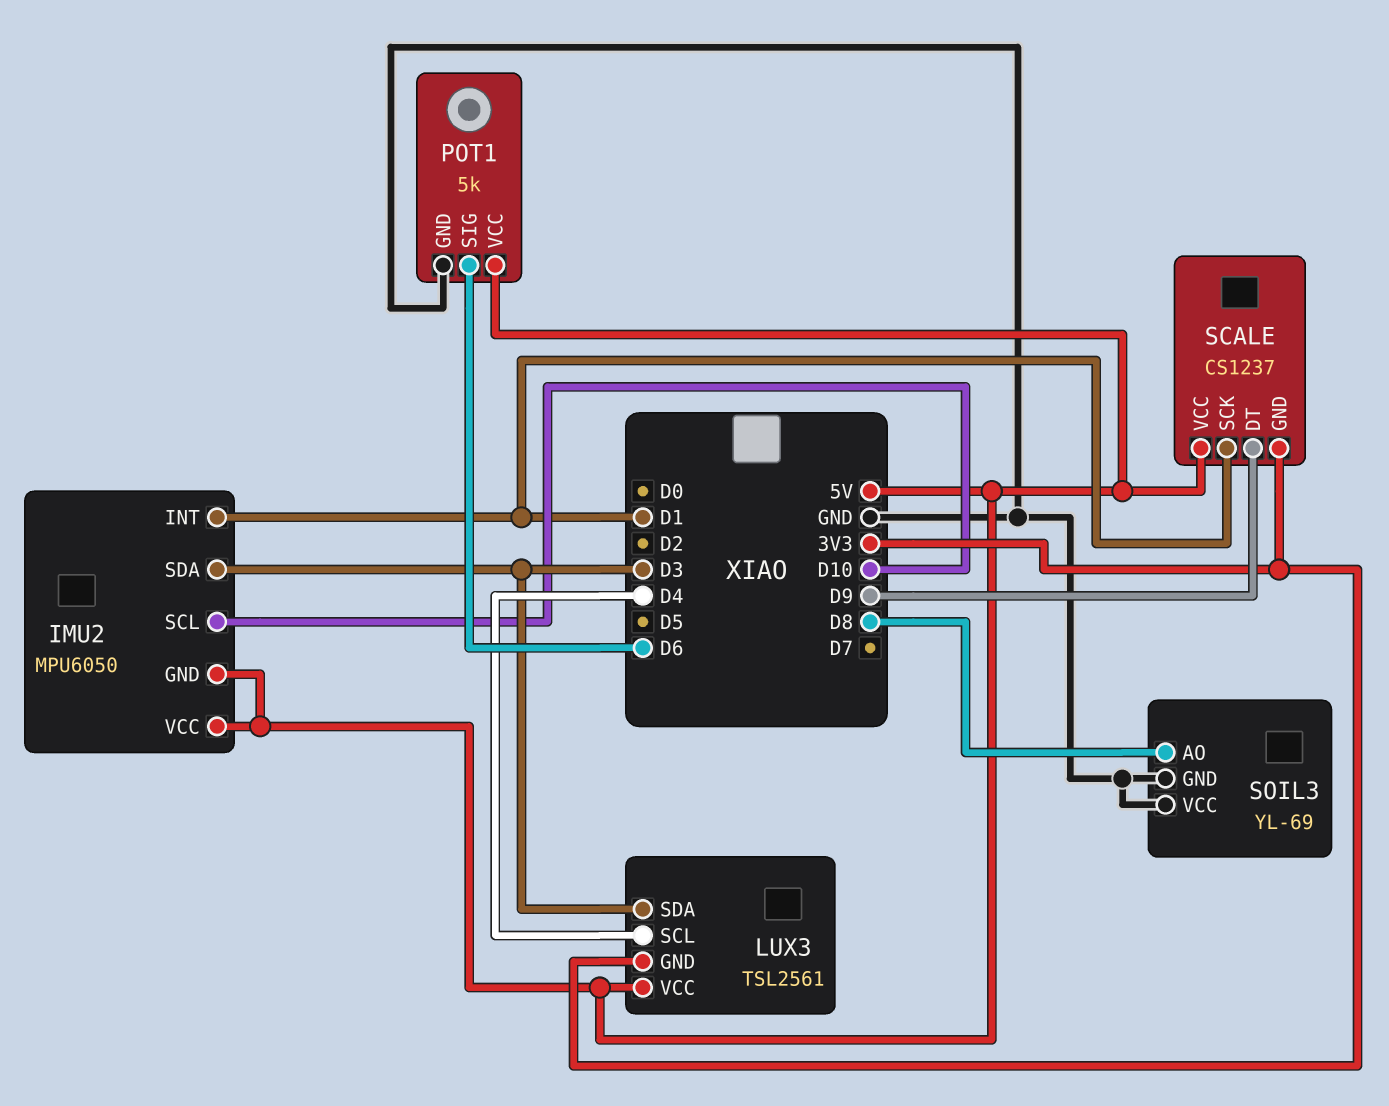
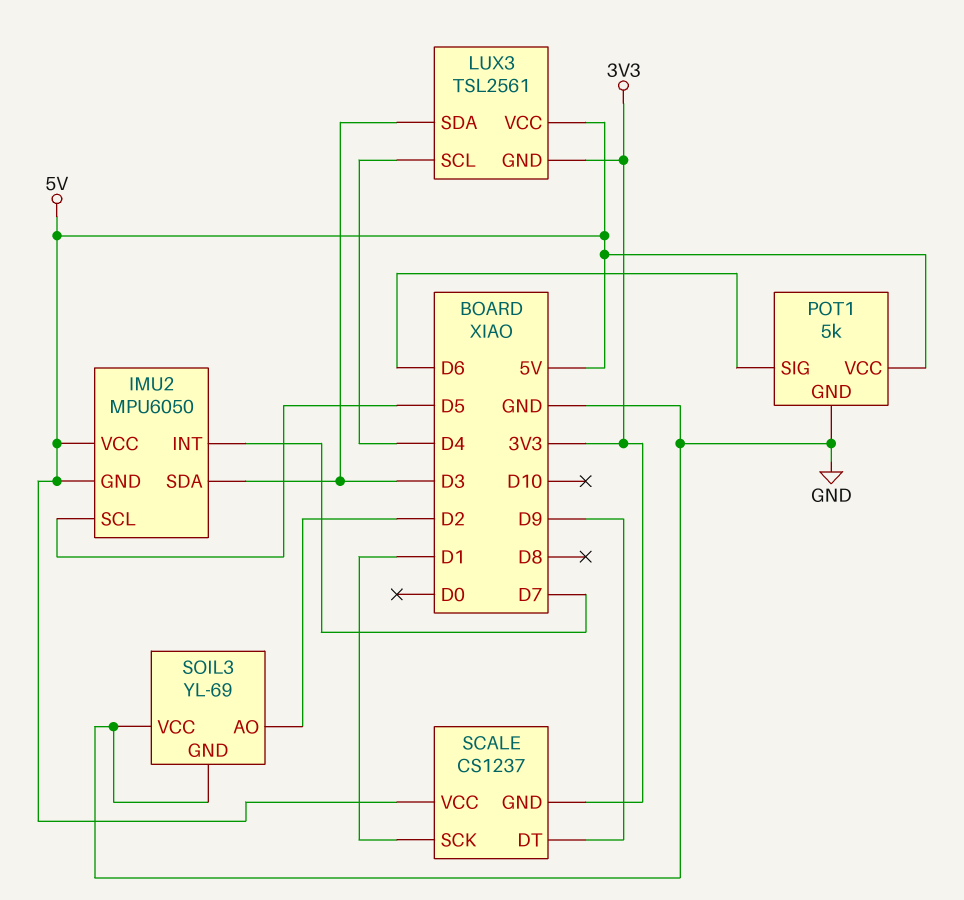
IMU2 pin INT: D1 -> D7
IMU2 pin SCL: D10 -> D5
SOIL3 pin AO: D8 -> D2

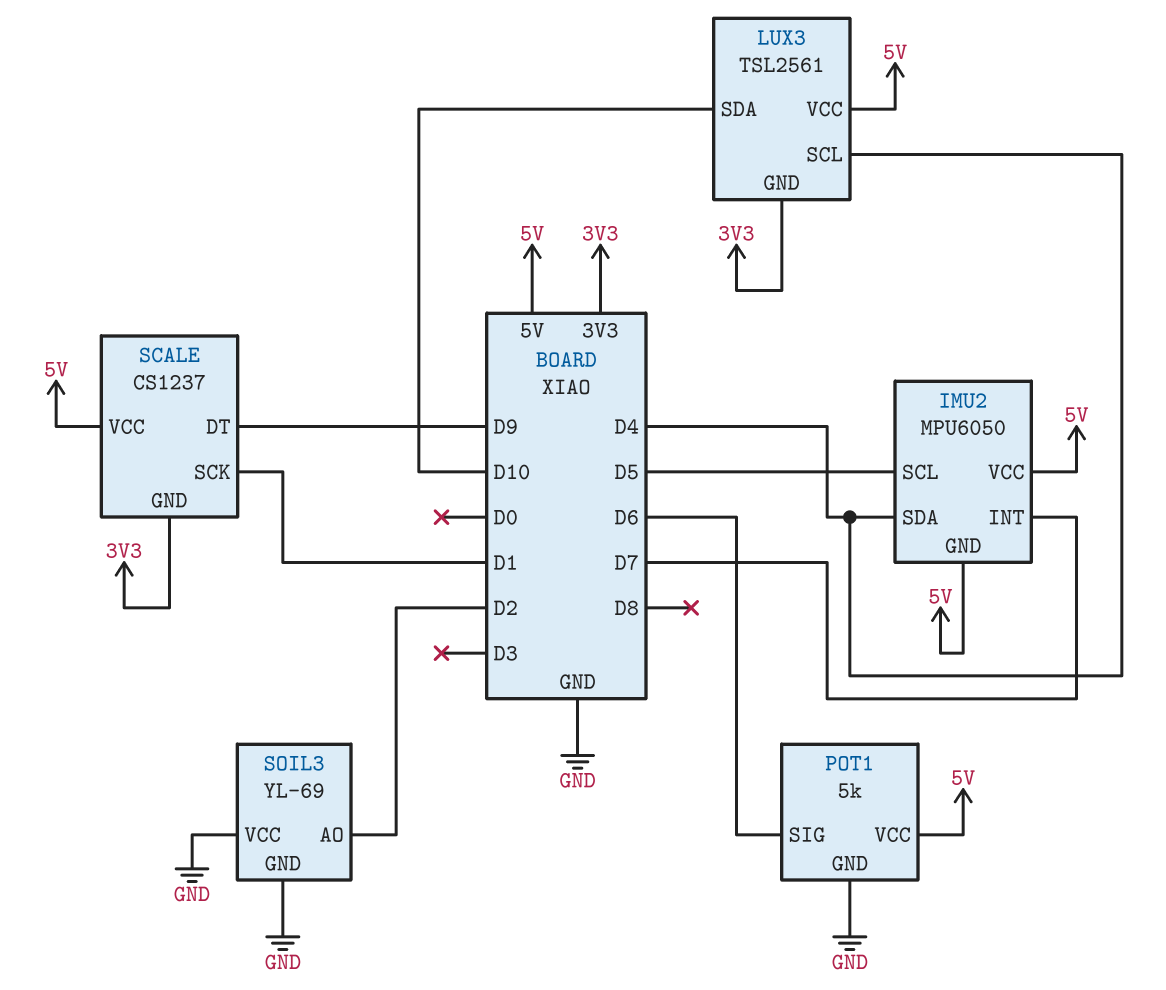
IMU2 pin SDA: D3 -> D4
LUX3 pin SDA: D3 -> D10

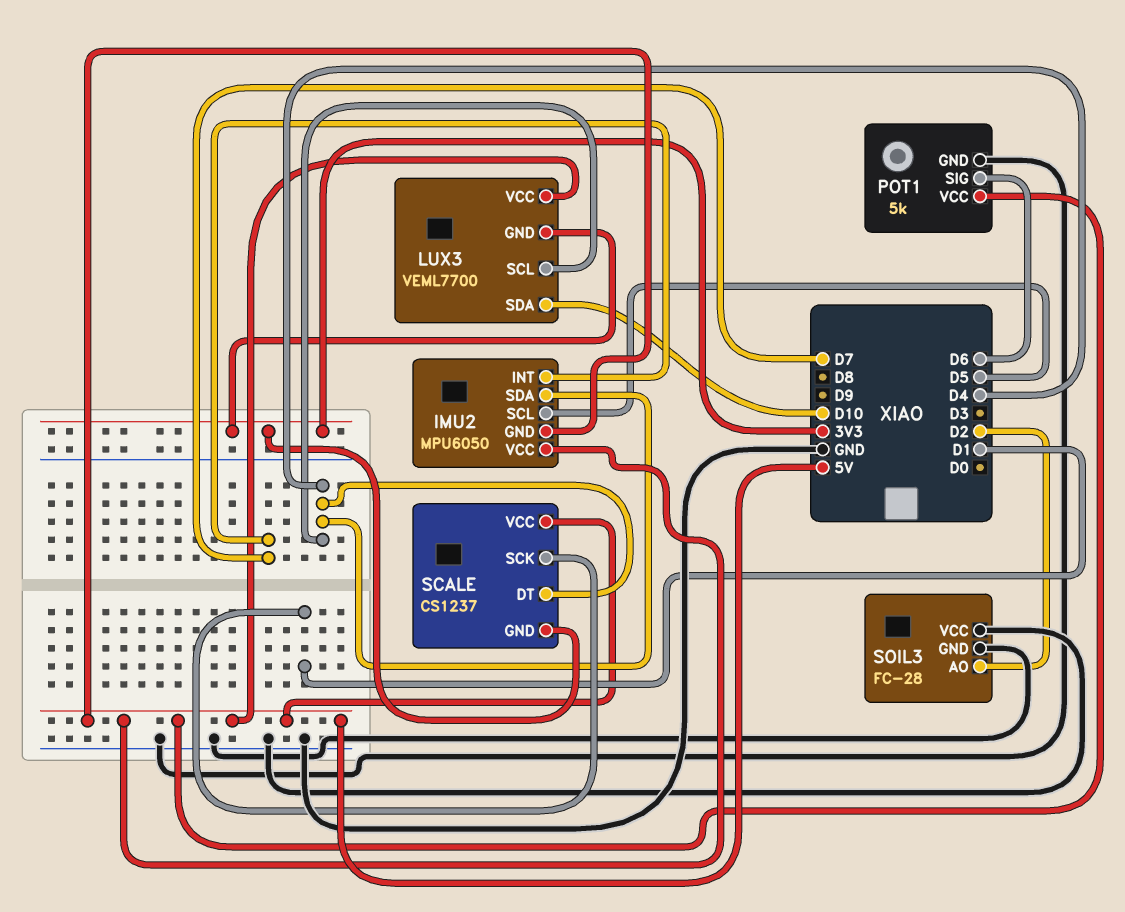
LUX3: TSL2561 -> VEML7700
SCALE pin DT: D9 -> D4
SOIL3: YL-69 -> FC-28

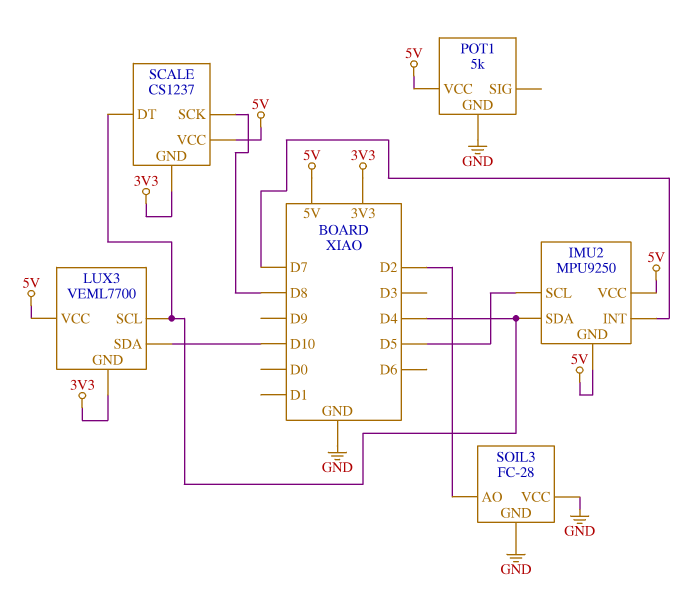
IMU2: MPU6050 -> MPU9250
POT1 pin SIG: D6 -> none
SCALE pin SCK: D1 -> D8

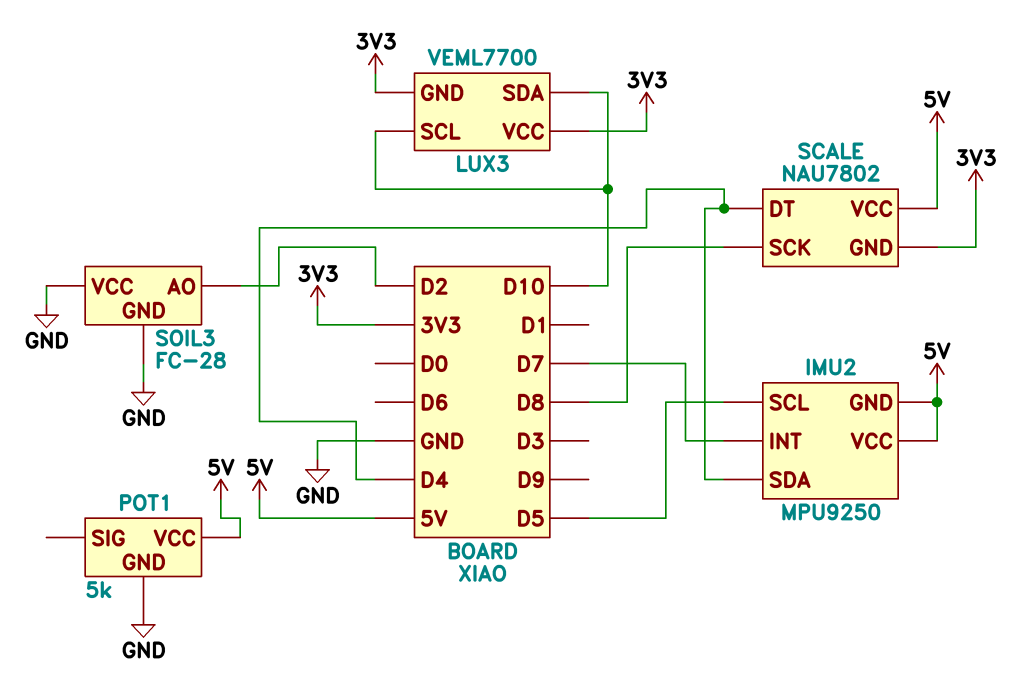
LUX3 pin SCL: D4 -> D10
LUX3 pin VCC: 5V -> 3V3
SCALE: CS1237 -> NAU7802

